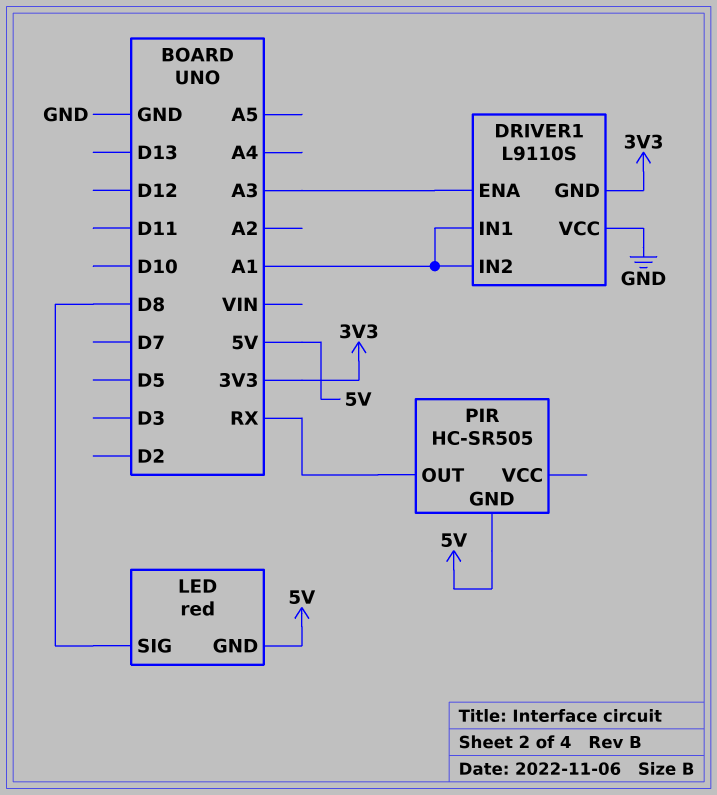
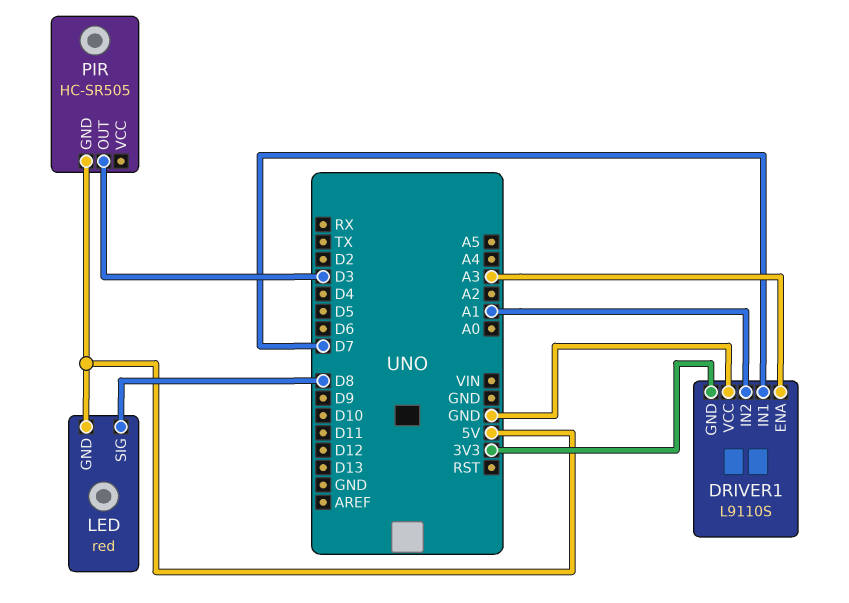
DRIVER1 pin IN1: A1 -> D7
PIR pin OUT: RX -> D3

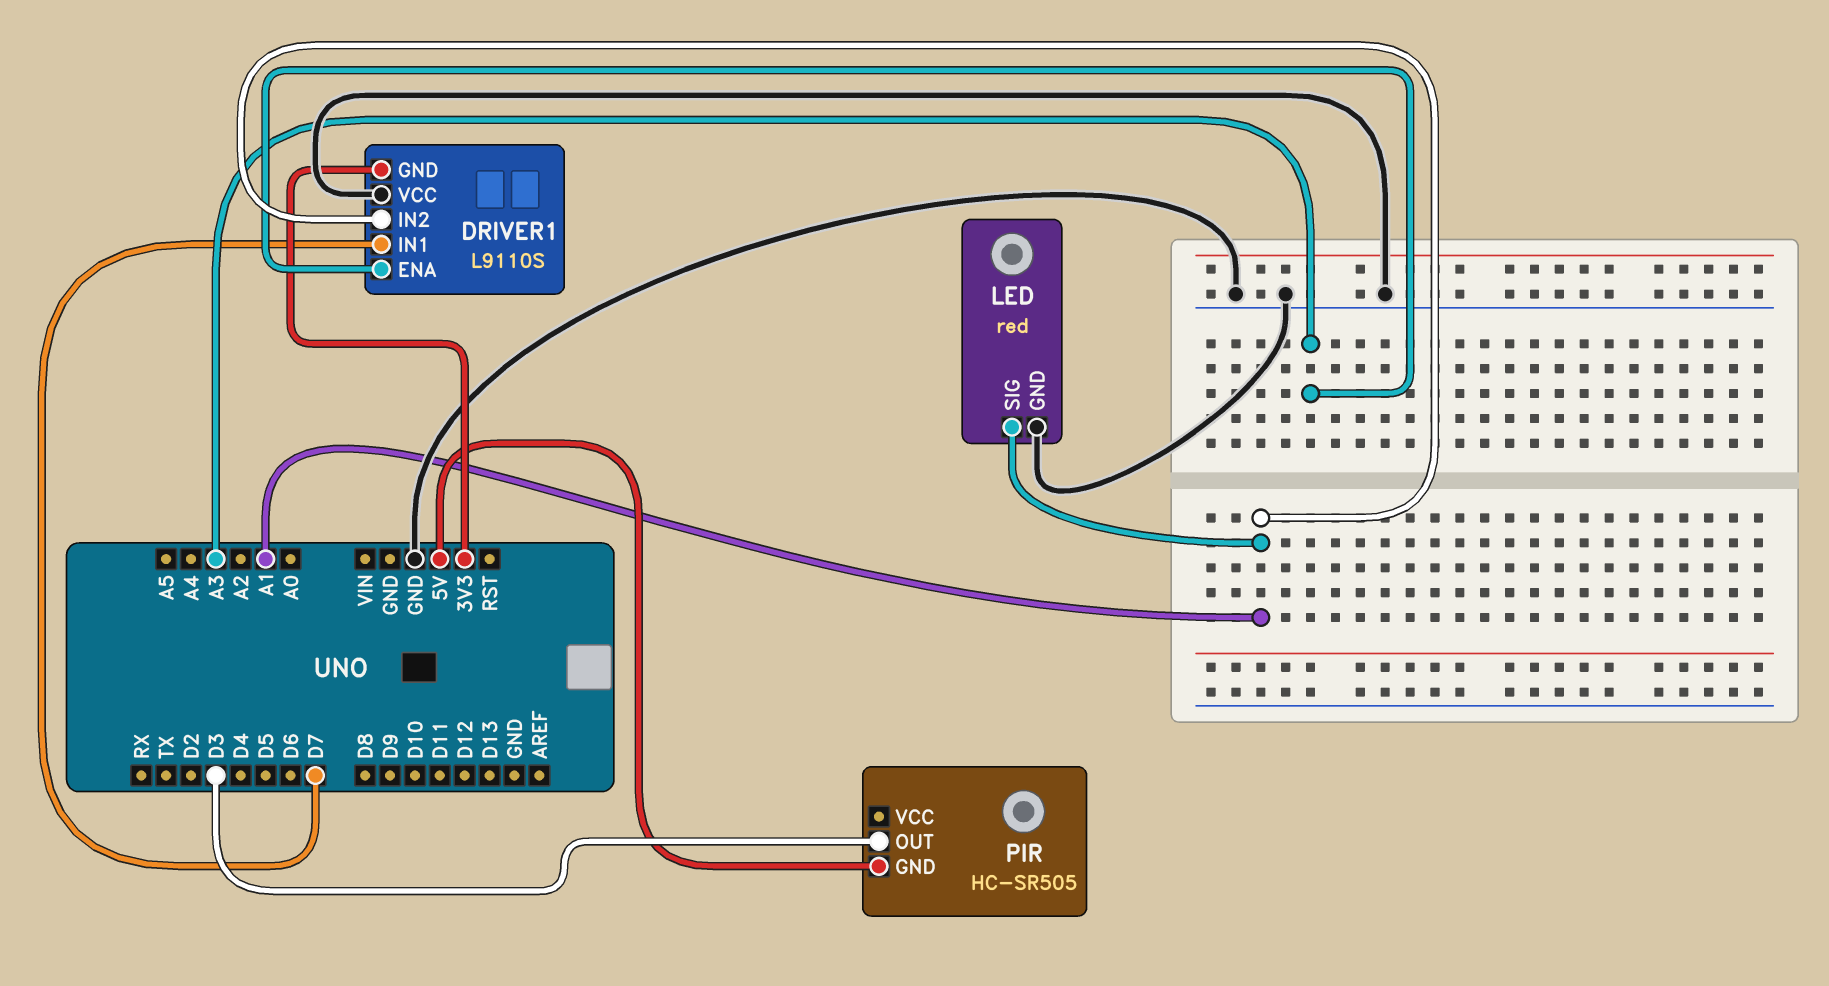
LED pin GND: 5V -> GND
LED pin SIG: D8 -> A1

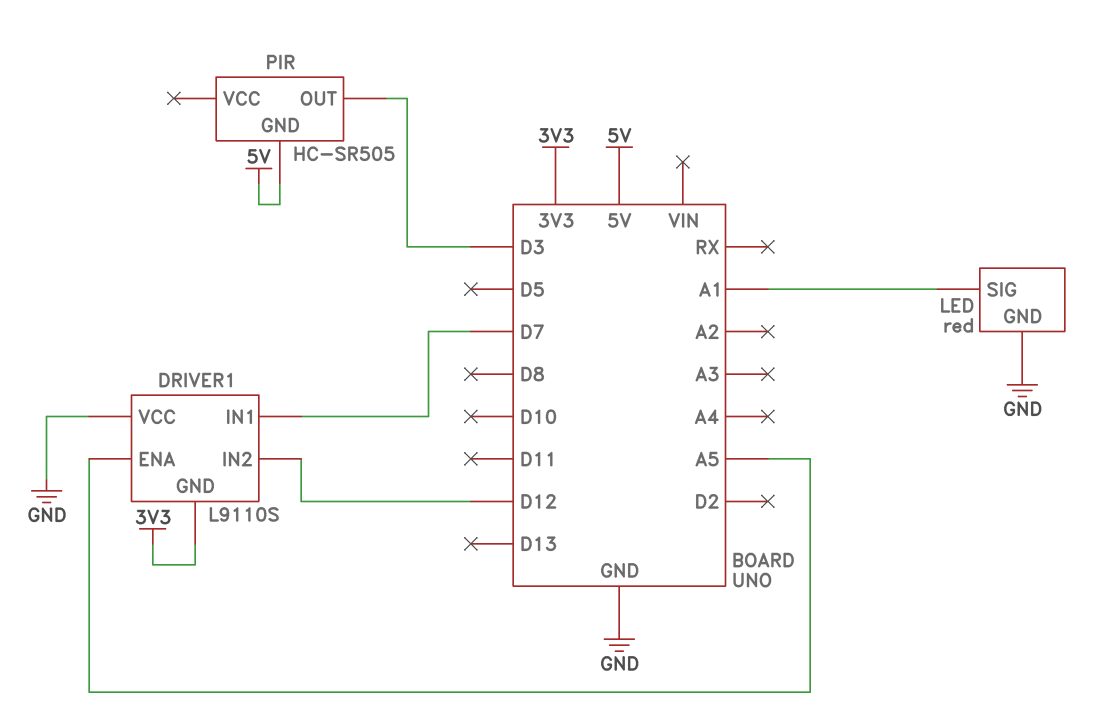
DRIVER1 pin ENA: A3 -> A5
DRIVER1 pin IN2: A1 -> D12

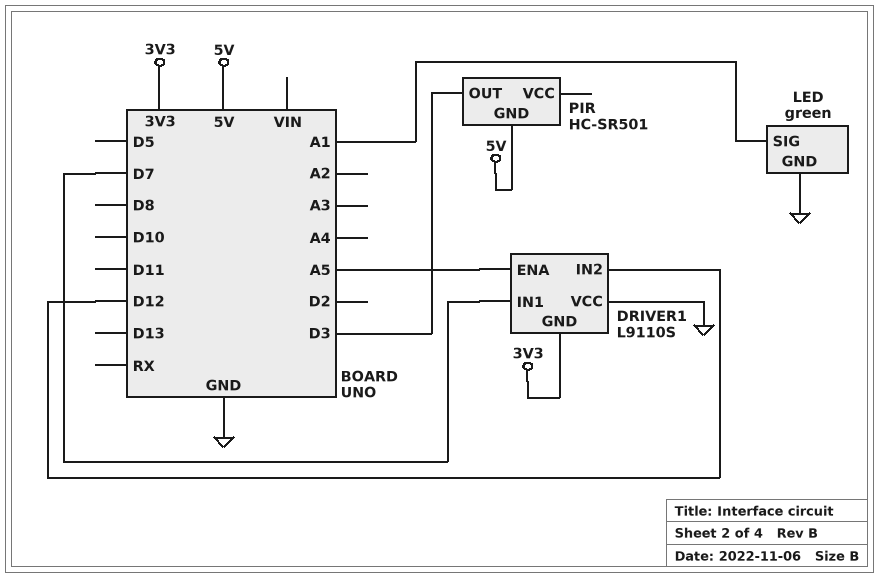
LED: red -> green
PIR: HC-SR505 -> HC-SR501

